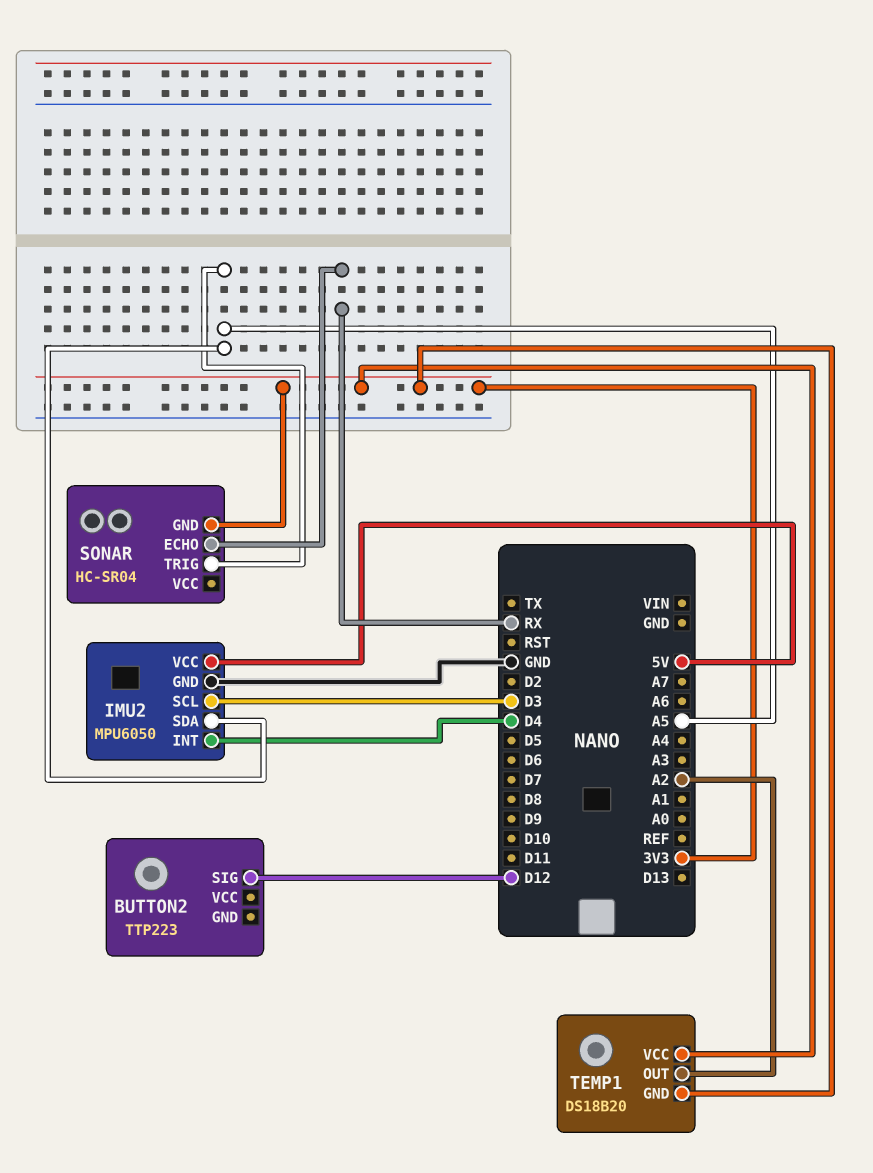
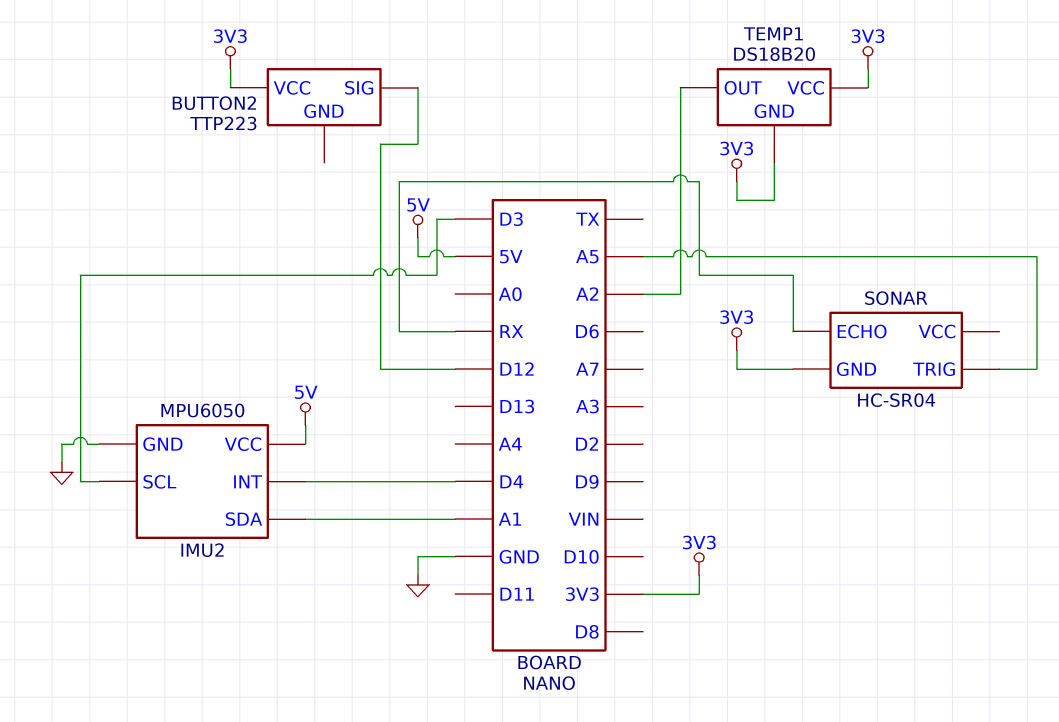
BUTTON2 pin VCC: none -> 3V3
IMU2 pin SDA: A5 -> A1

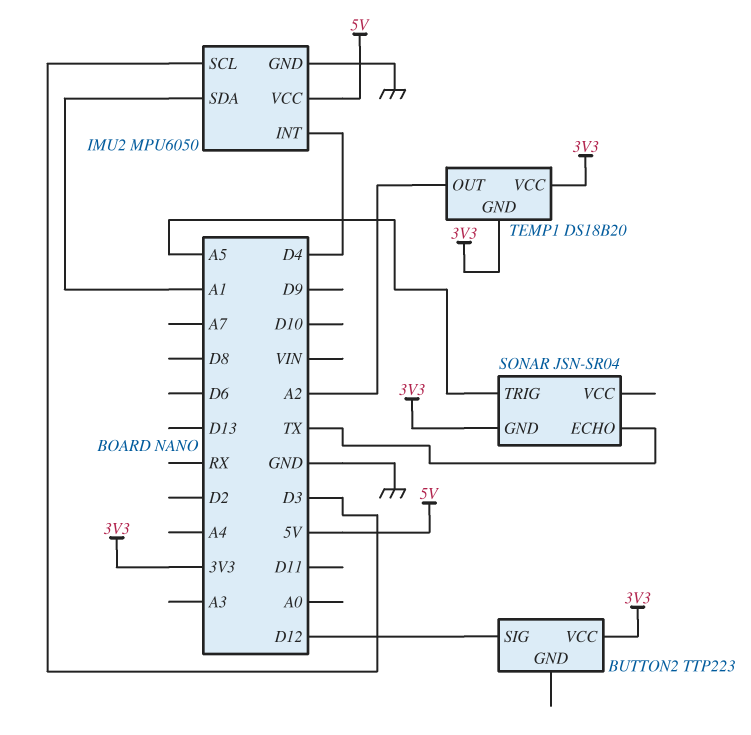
SONAR: HC-SR04 -> JSN-SR04
SONAR pin ECHO: RX -> TX

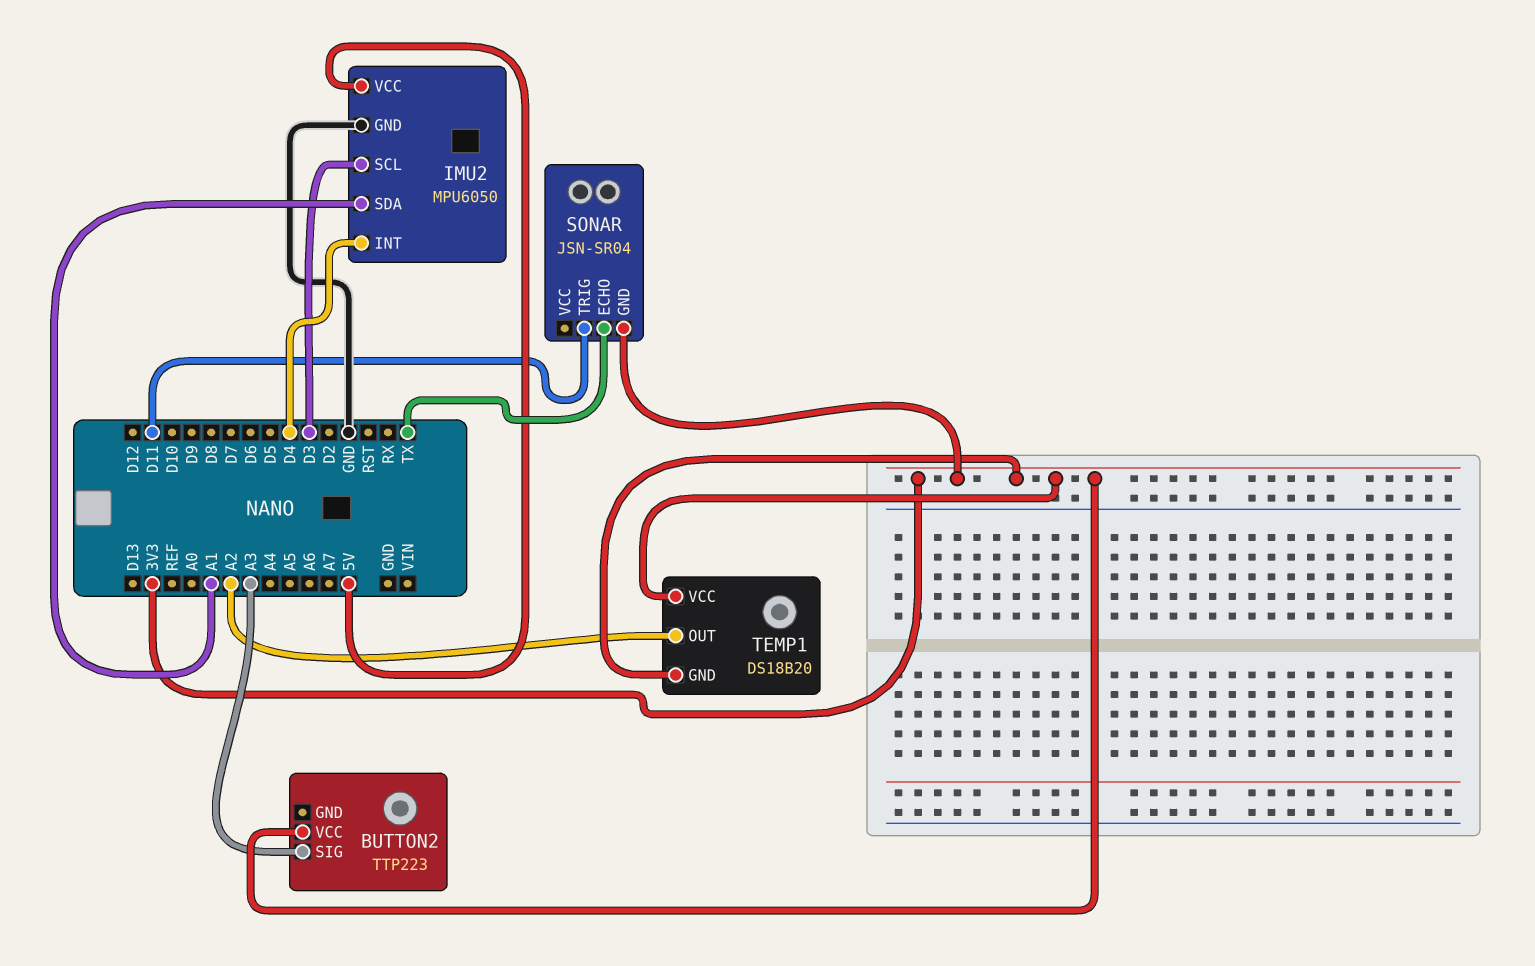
BUTTON2 pin SIG: D12 -> A3
SONAR pin TRIG: A5 -> D11

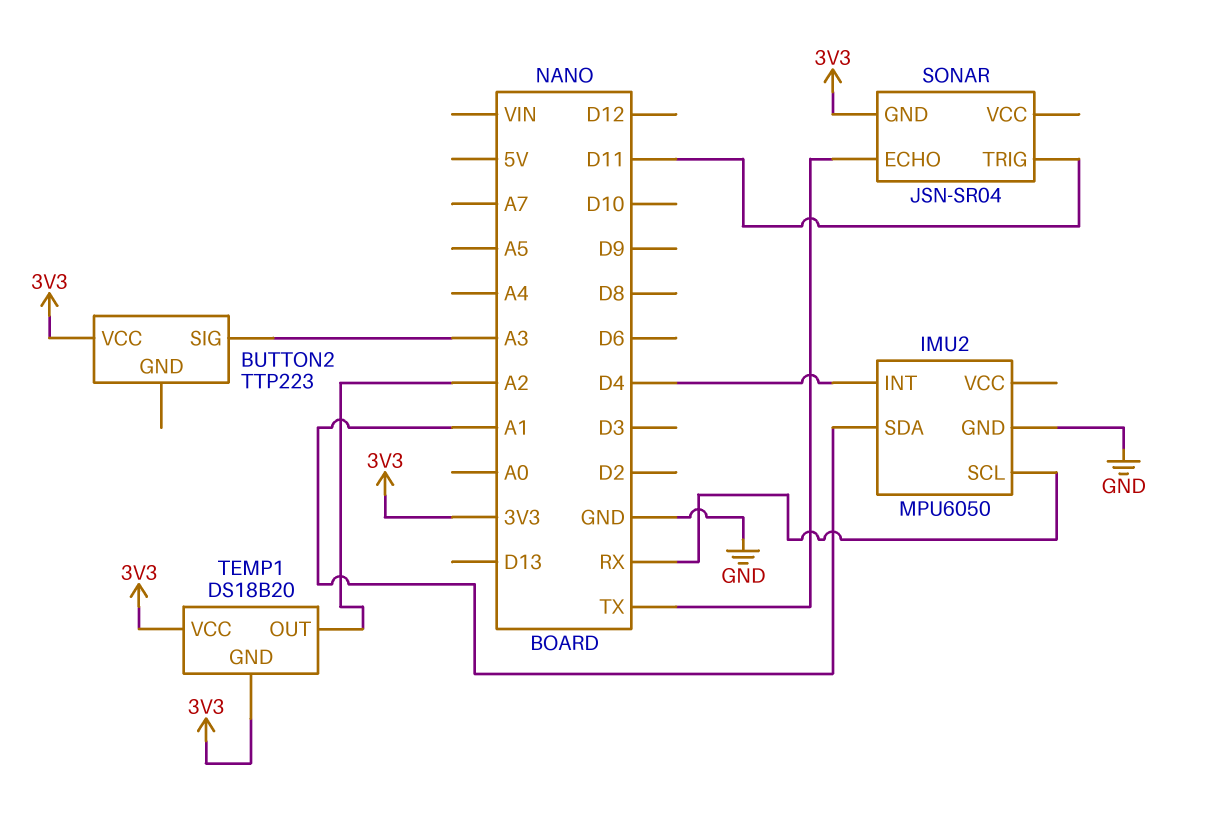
IMU2 pin SCL: D3 -> RX
IMU2 pin VCC: 5V -> none

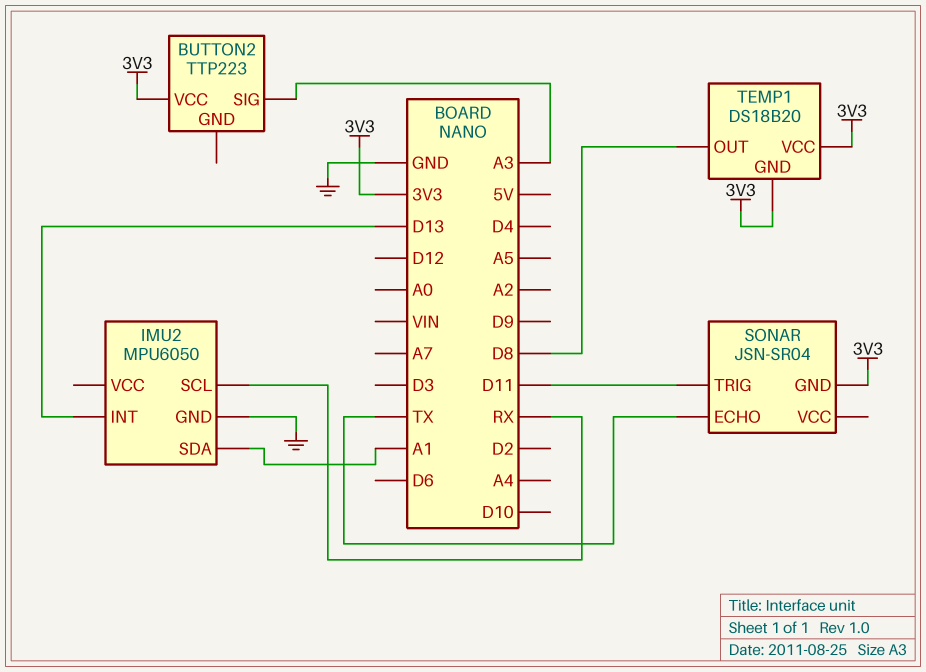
IMU2 pin INT: D4 -> D13
TEMP1 pin OUT: A2 -> D8

